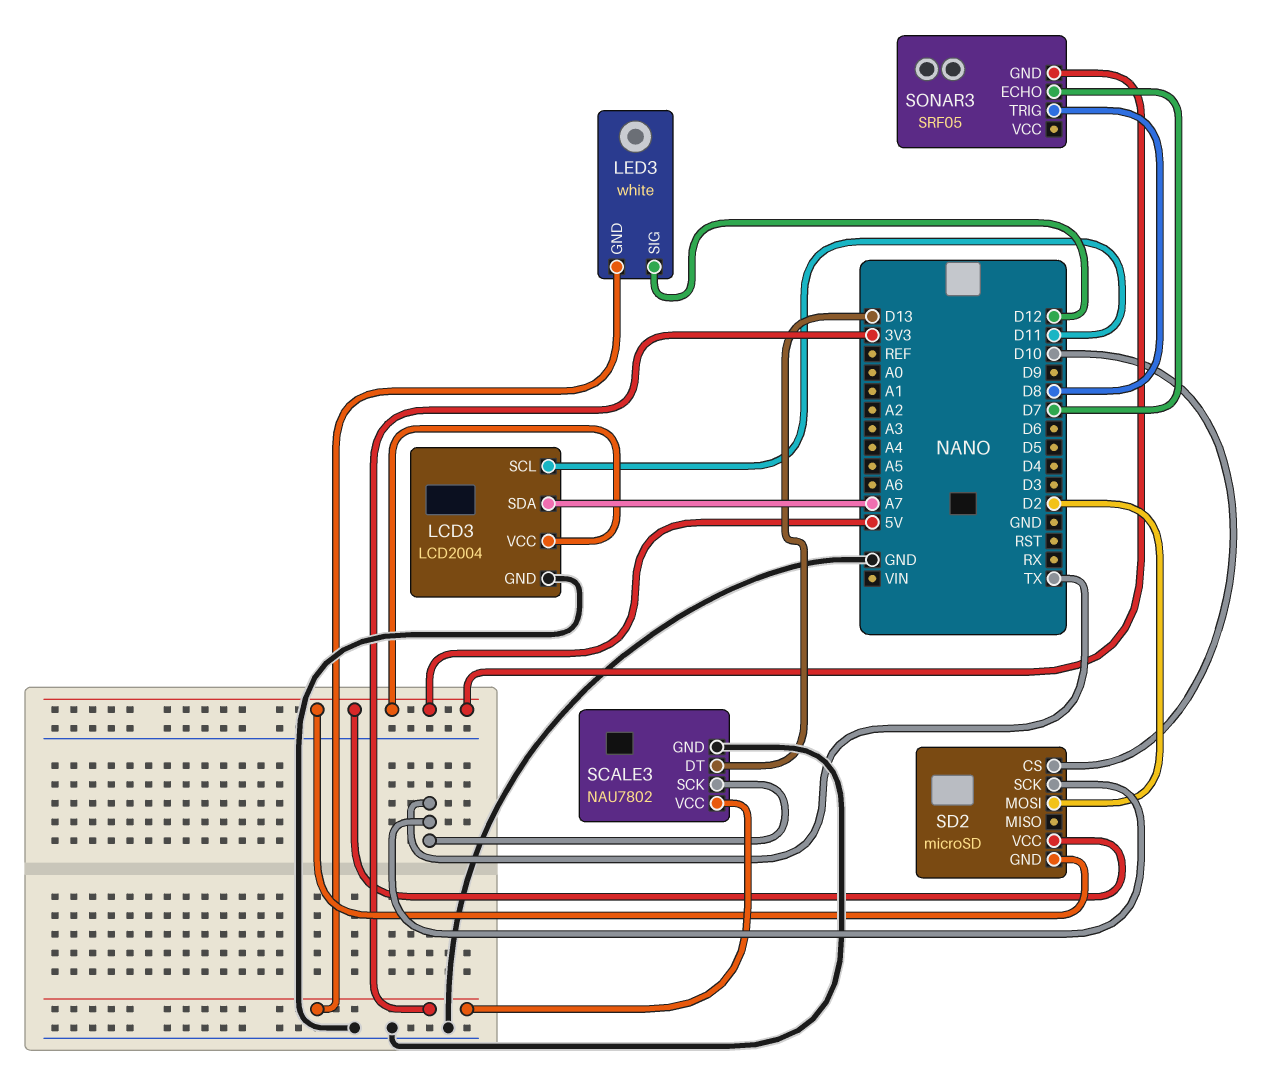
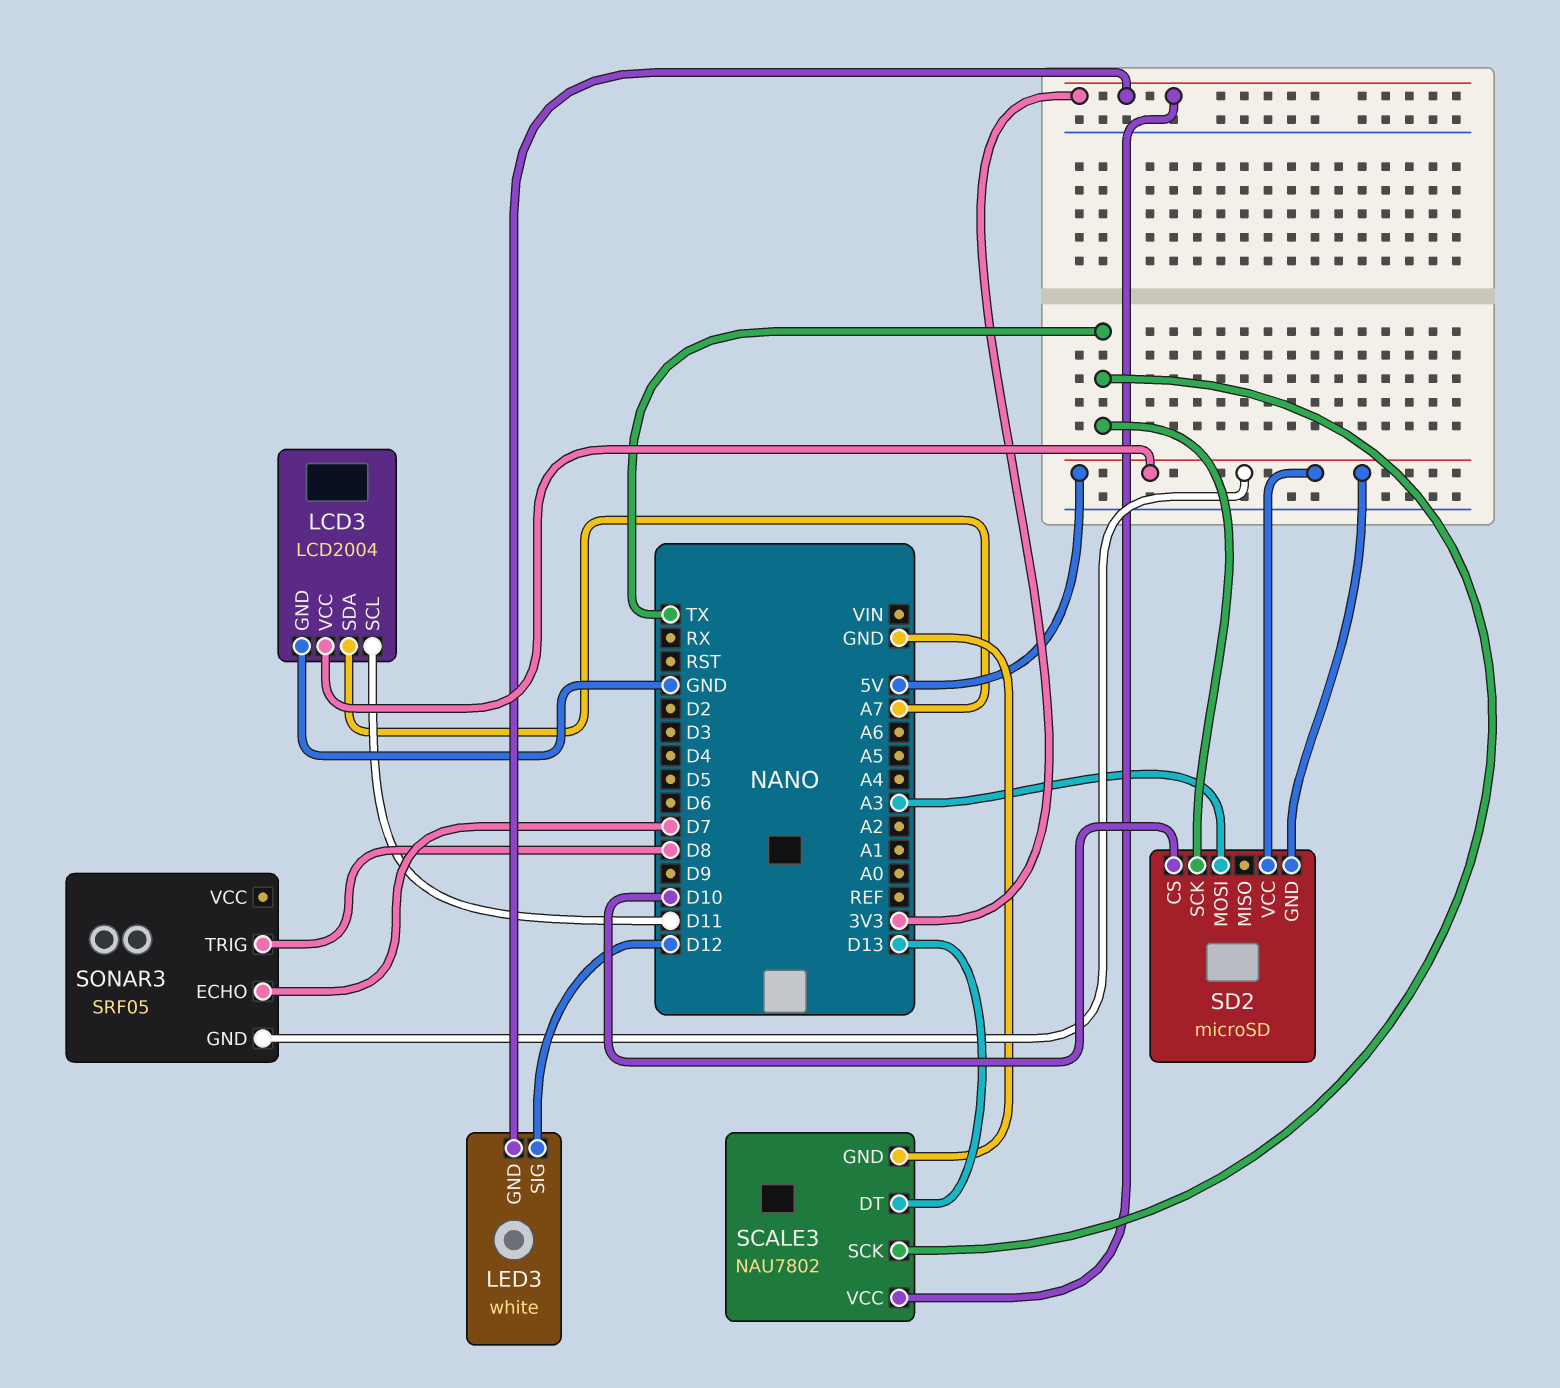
SD2 pin MOSI: D2 -> A3

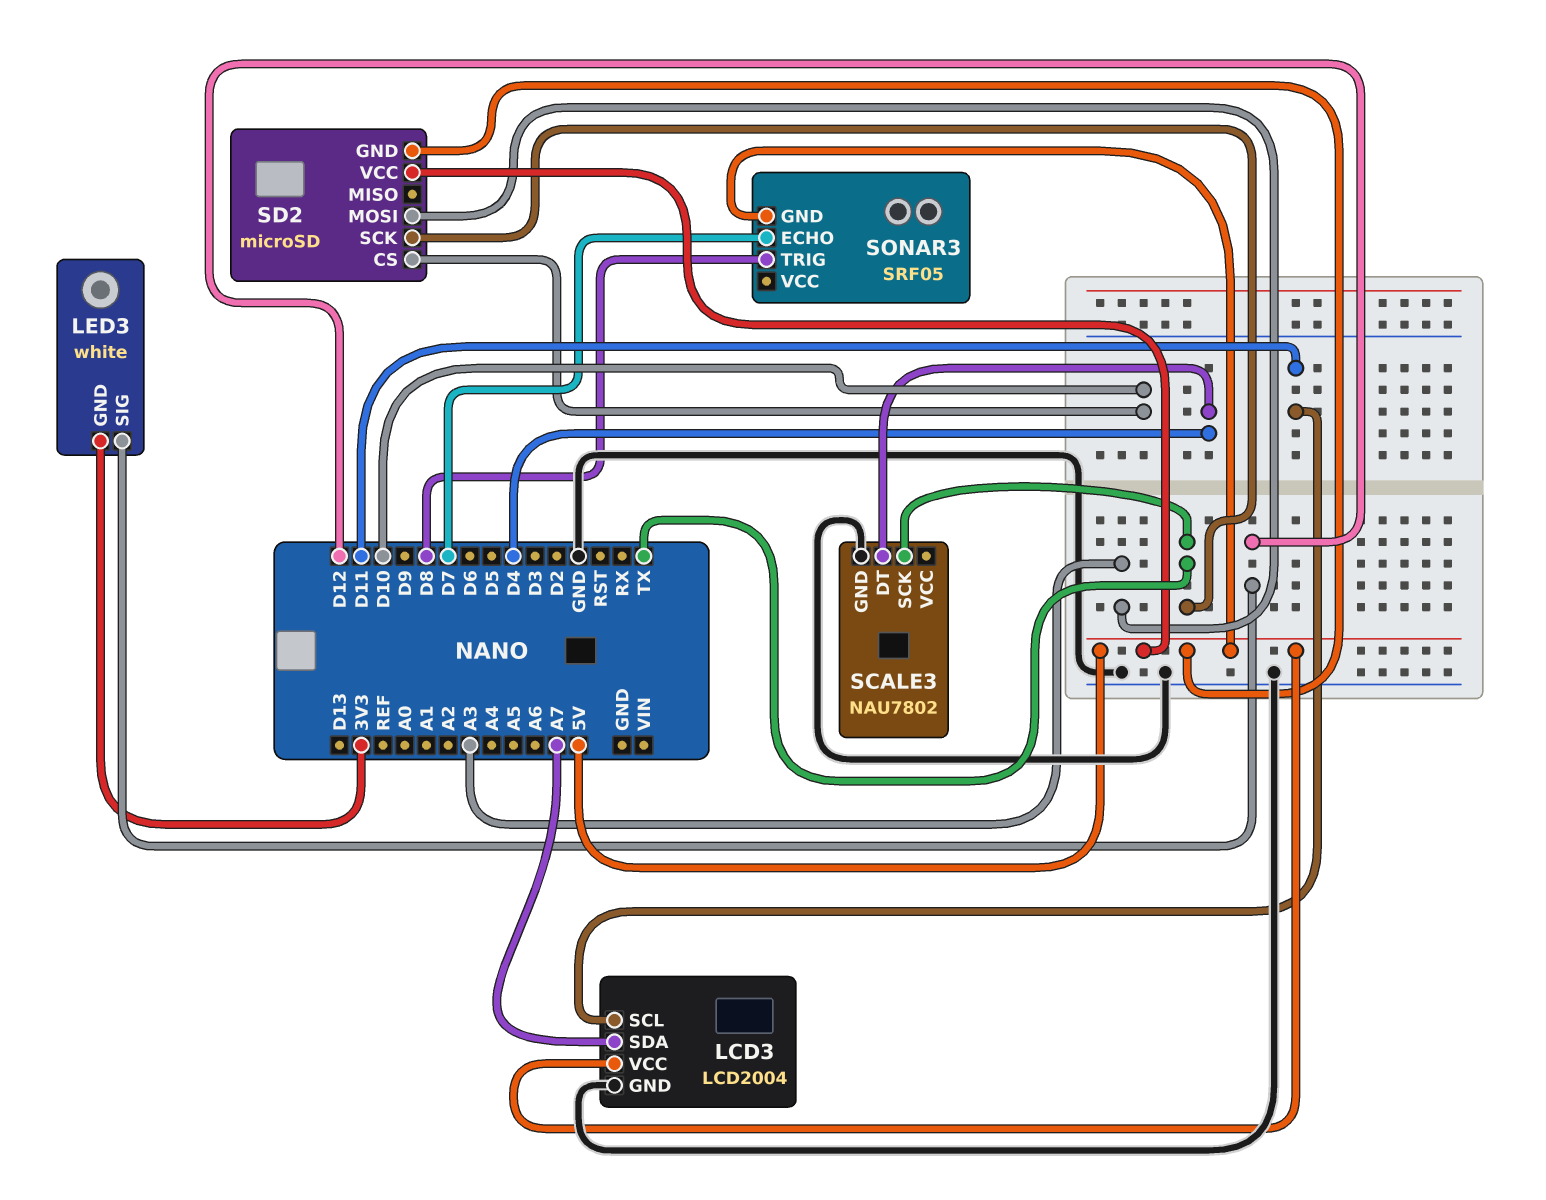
SCALE3 pin DT: D13 -> D4
SCALE3 pin VCC: 3V3 -> none

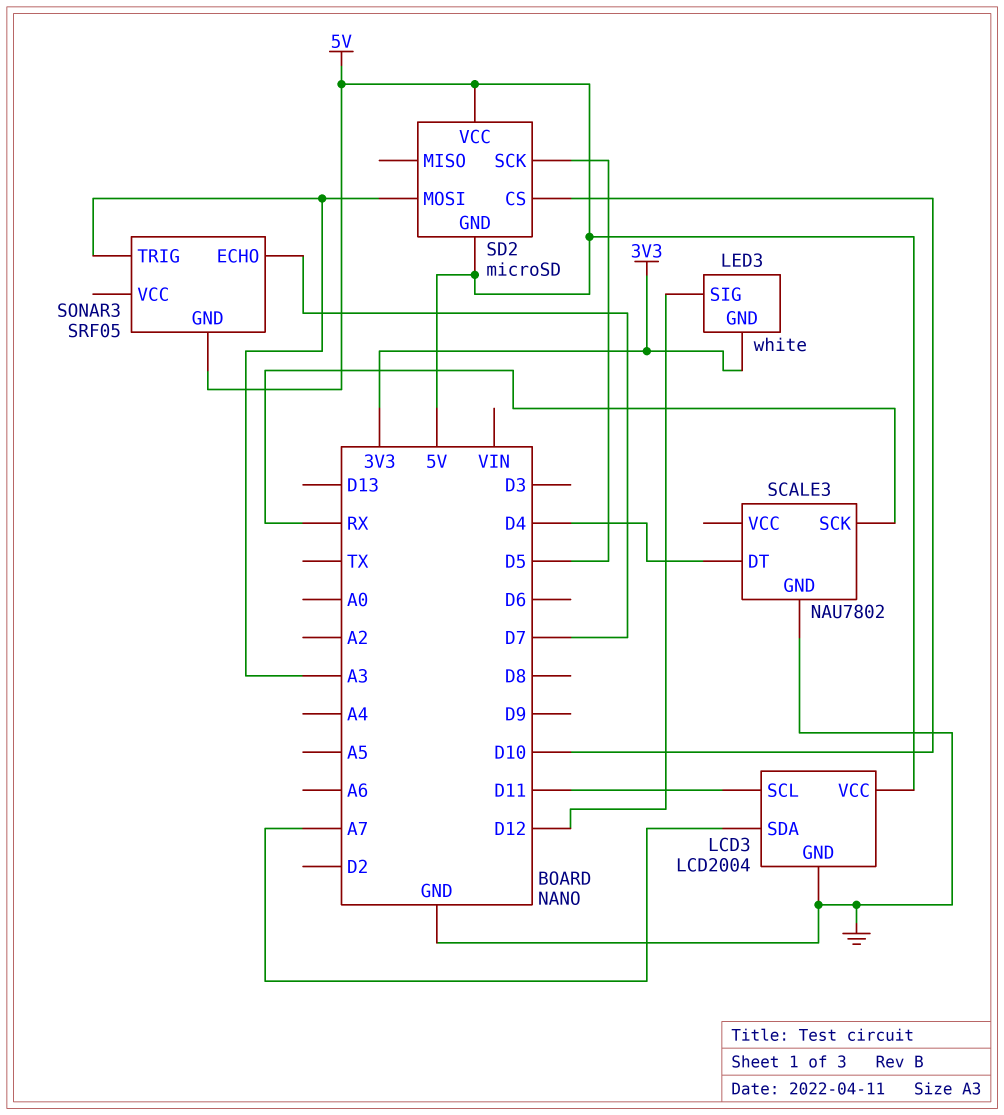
SCALE3 pin SCK: TX -> RX
SD2 pin SCK: TX -> D5
SONAR3 pin TRIG: D8 -> A3

